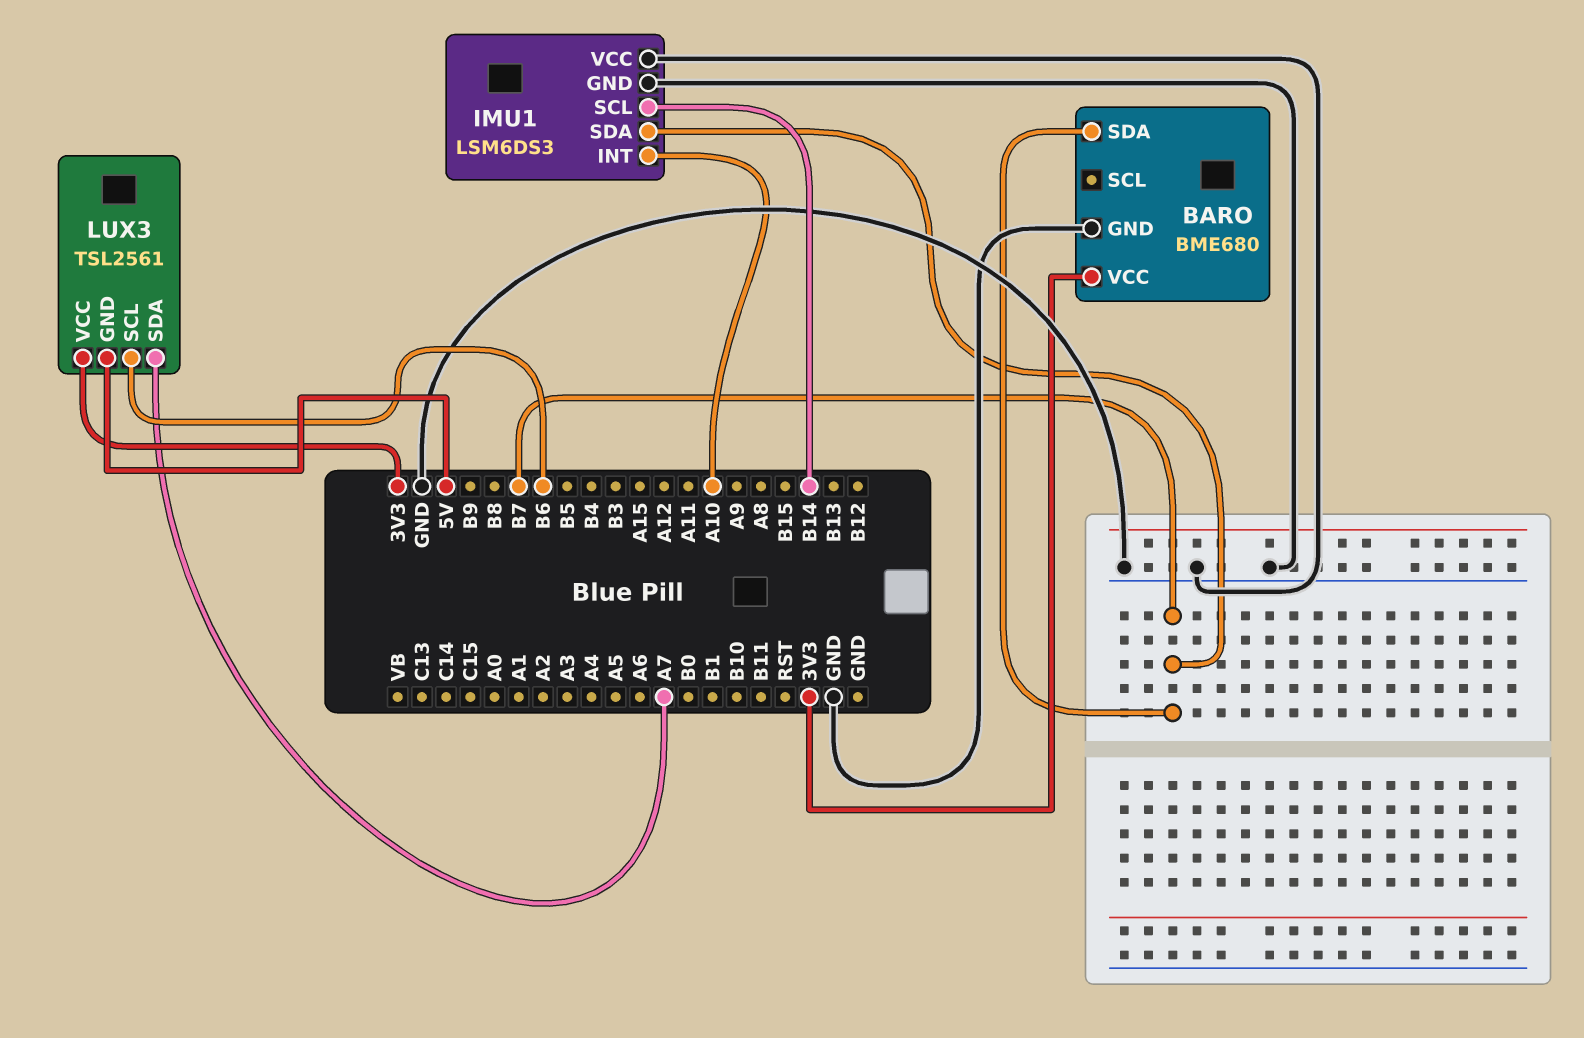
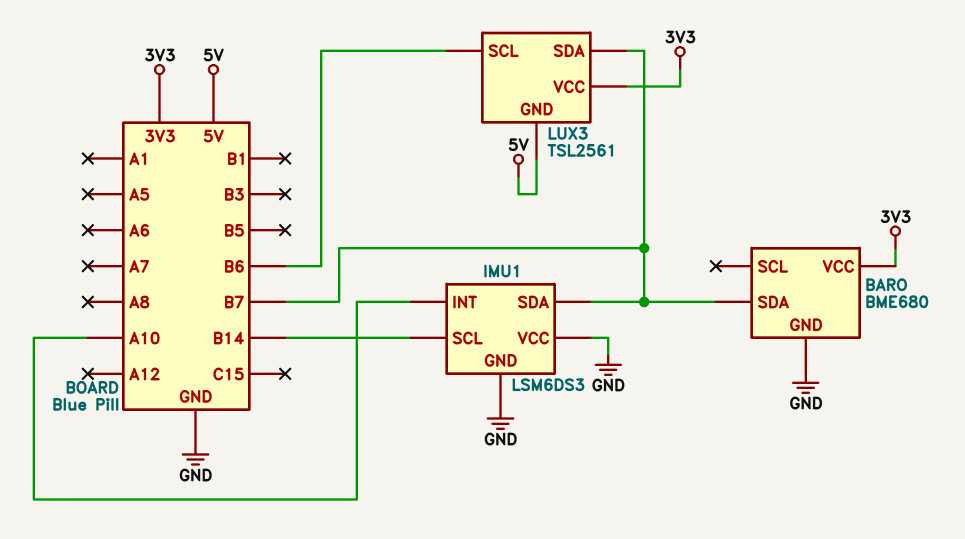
LUX3 pin SDA: A7 -> B7

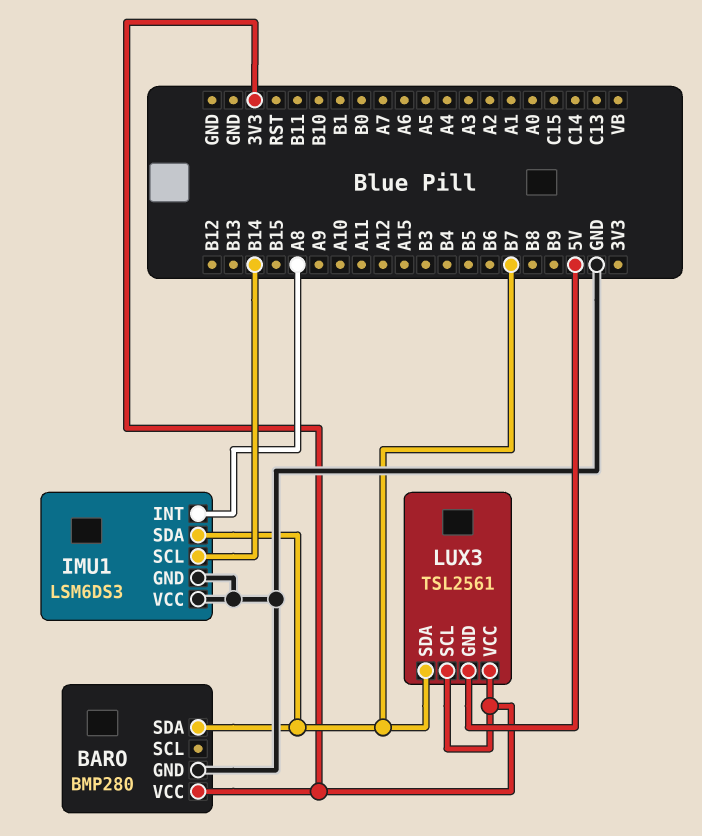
BARO: BME680 -> BMP280
IMU1 pin INT: A10 -> A8
LUX3 pin SCL: B6 -> 3V3

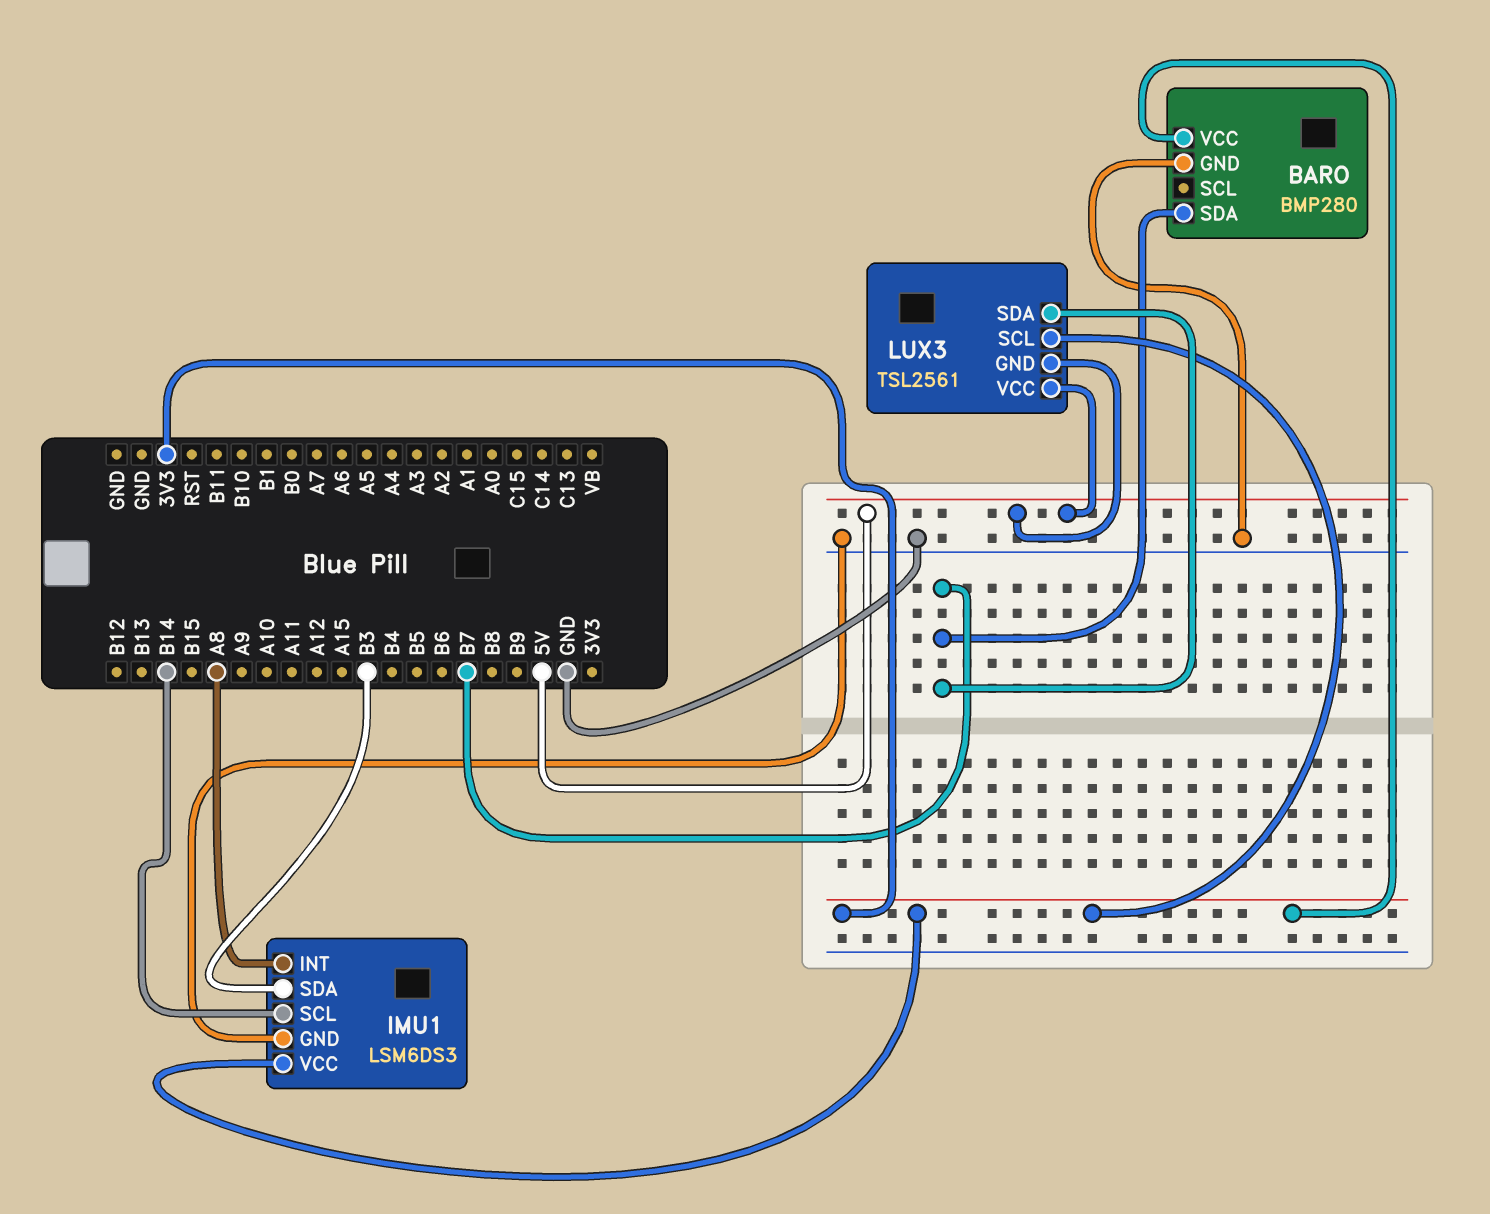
IMU1 pin SDA: B7 -> B3
IMU1 pin VCC: GND -> 3V3
LUX3 pin VCC: 3V3 -> 5V

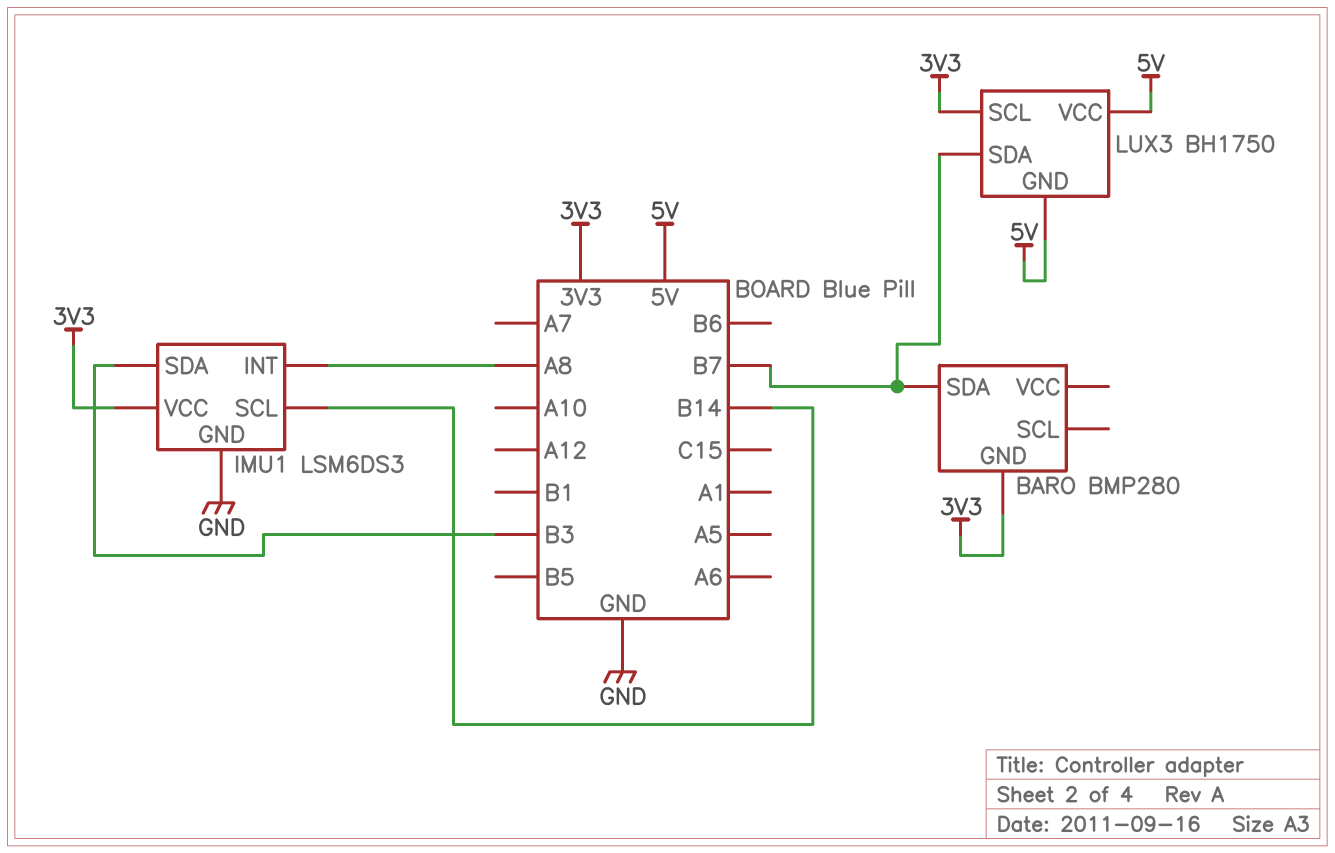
BARO pin GND: GND -> 3V3
BARO pin VCC: 3V3 -> none
LUX3: TSL2561 -> BH1750

